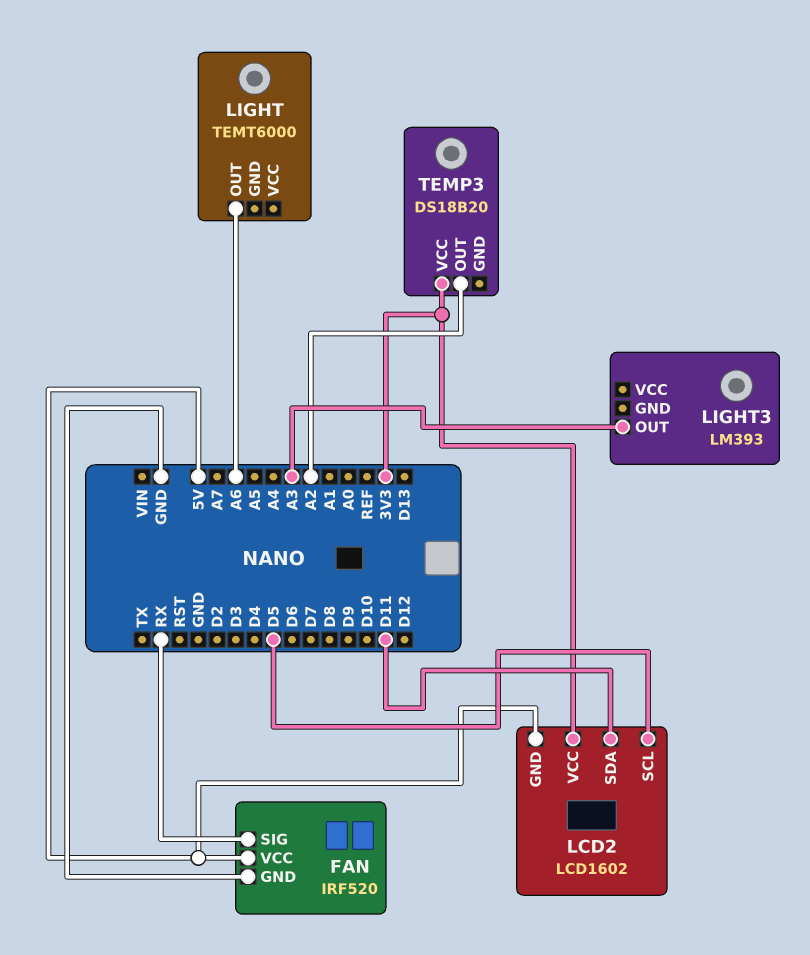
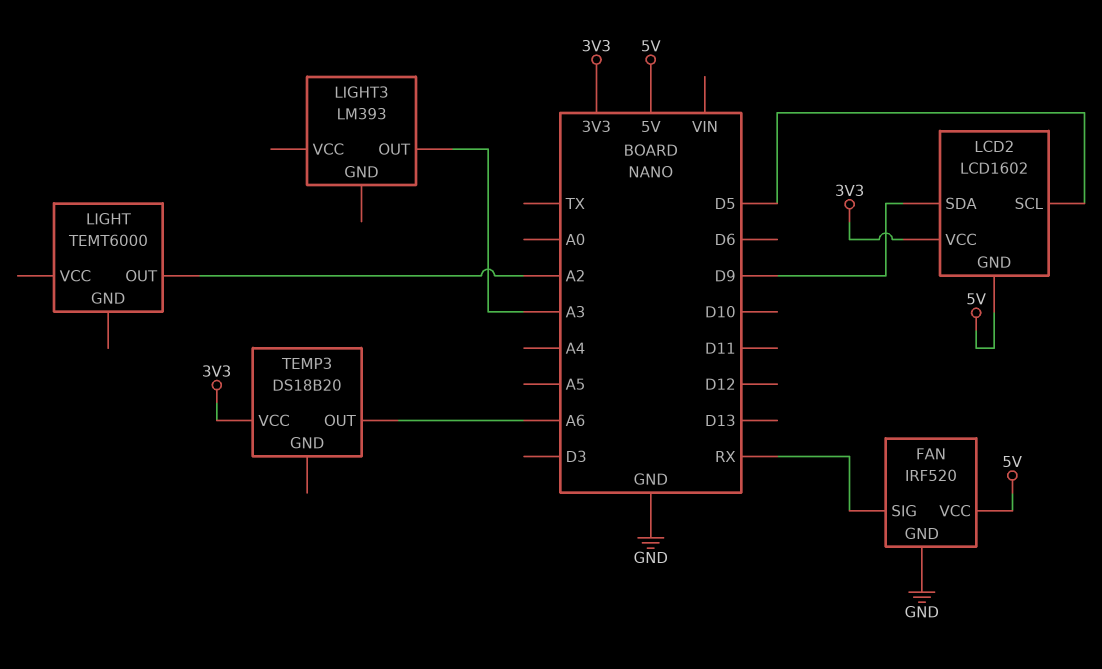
LCD2 pin SDA: D11 -> D9
LIGHT pin OUT: A6 -> A2
TEMP3 pin OUT: A2 -> A6

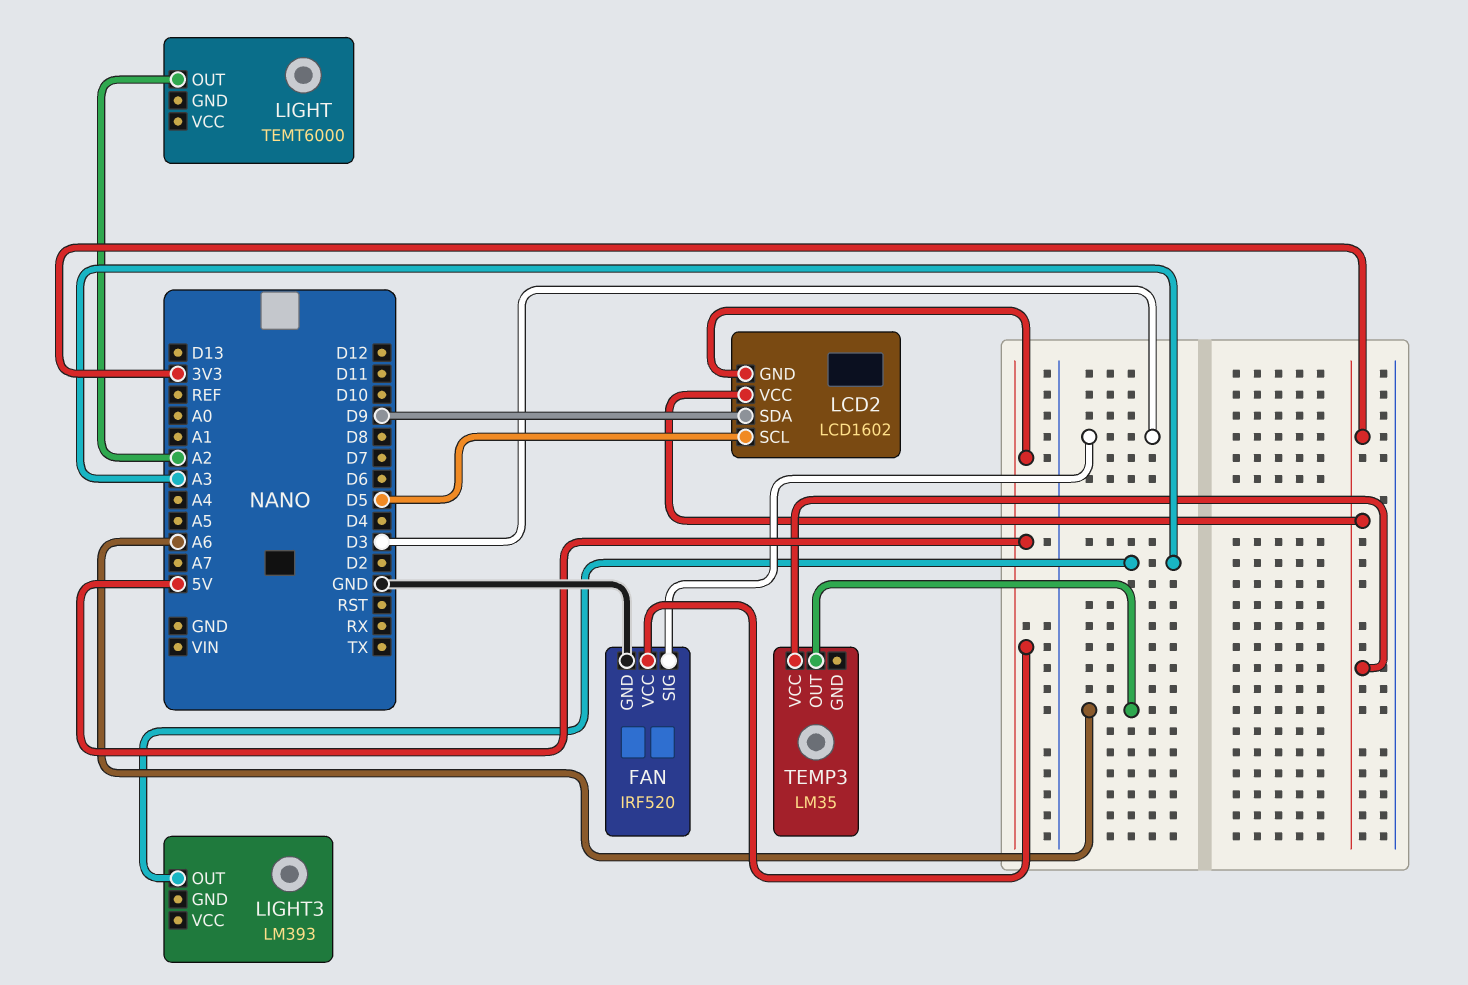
FAN pin SIG: RX -> D3
TEMP3: DS18B20 -> LM35

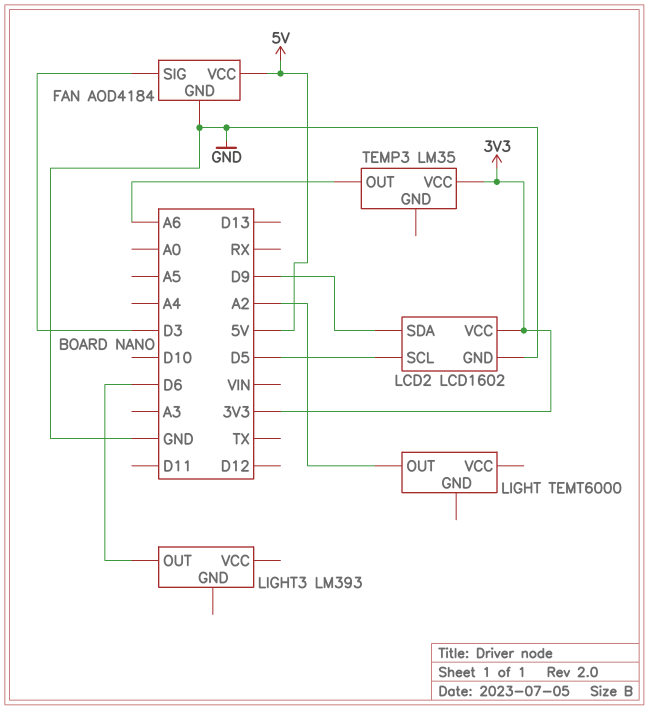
FAN: IRF520 -> AOD4184
LCD2 pin GND: 5V -> GND
LIGHT3 pin OUT: A3 -> D6

